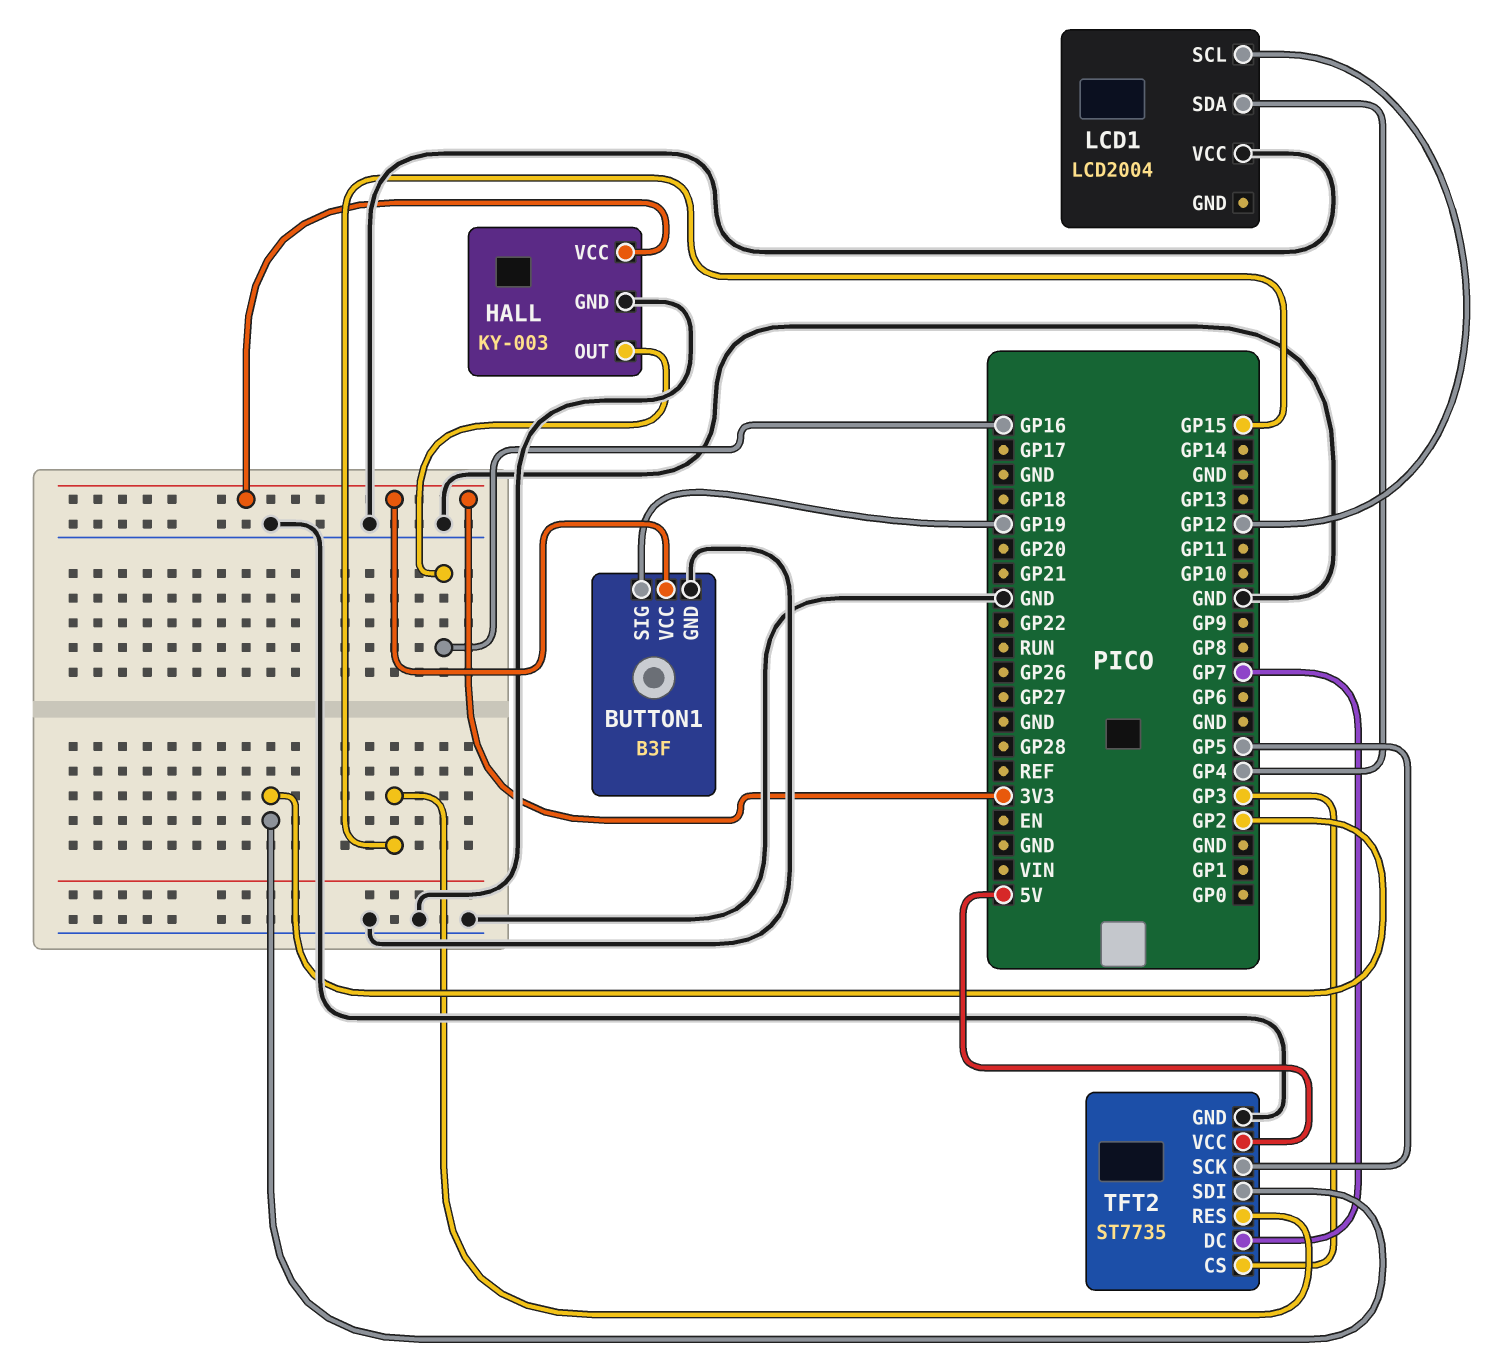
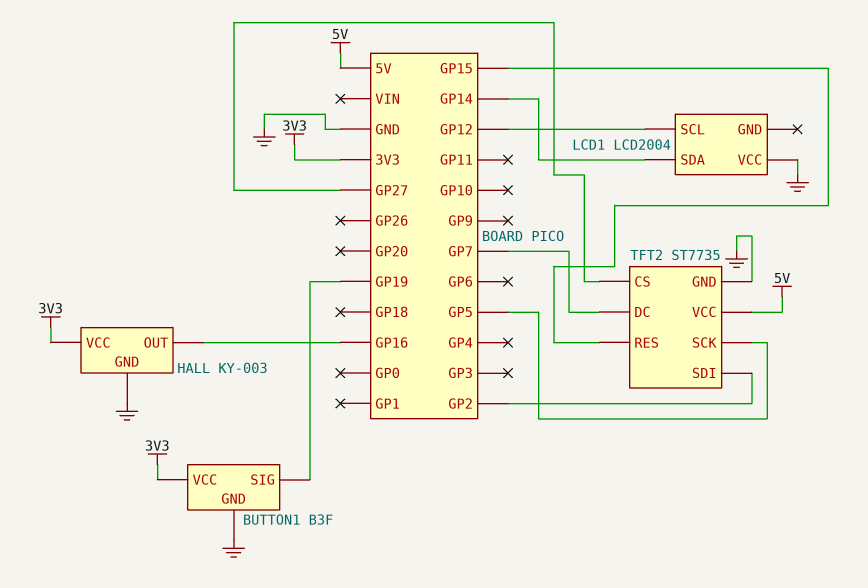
LCD1 pin SDA: GP4 -> GP14
TFT2 pin CS: GP3 -> GP27

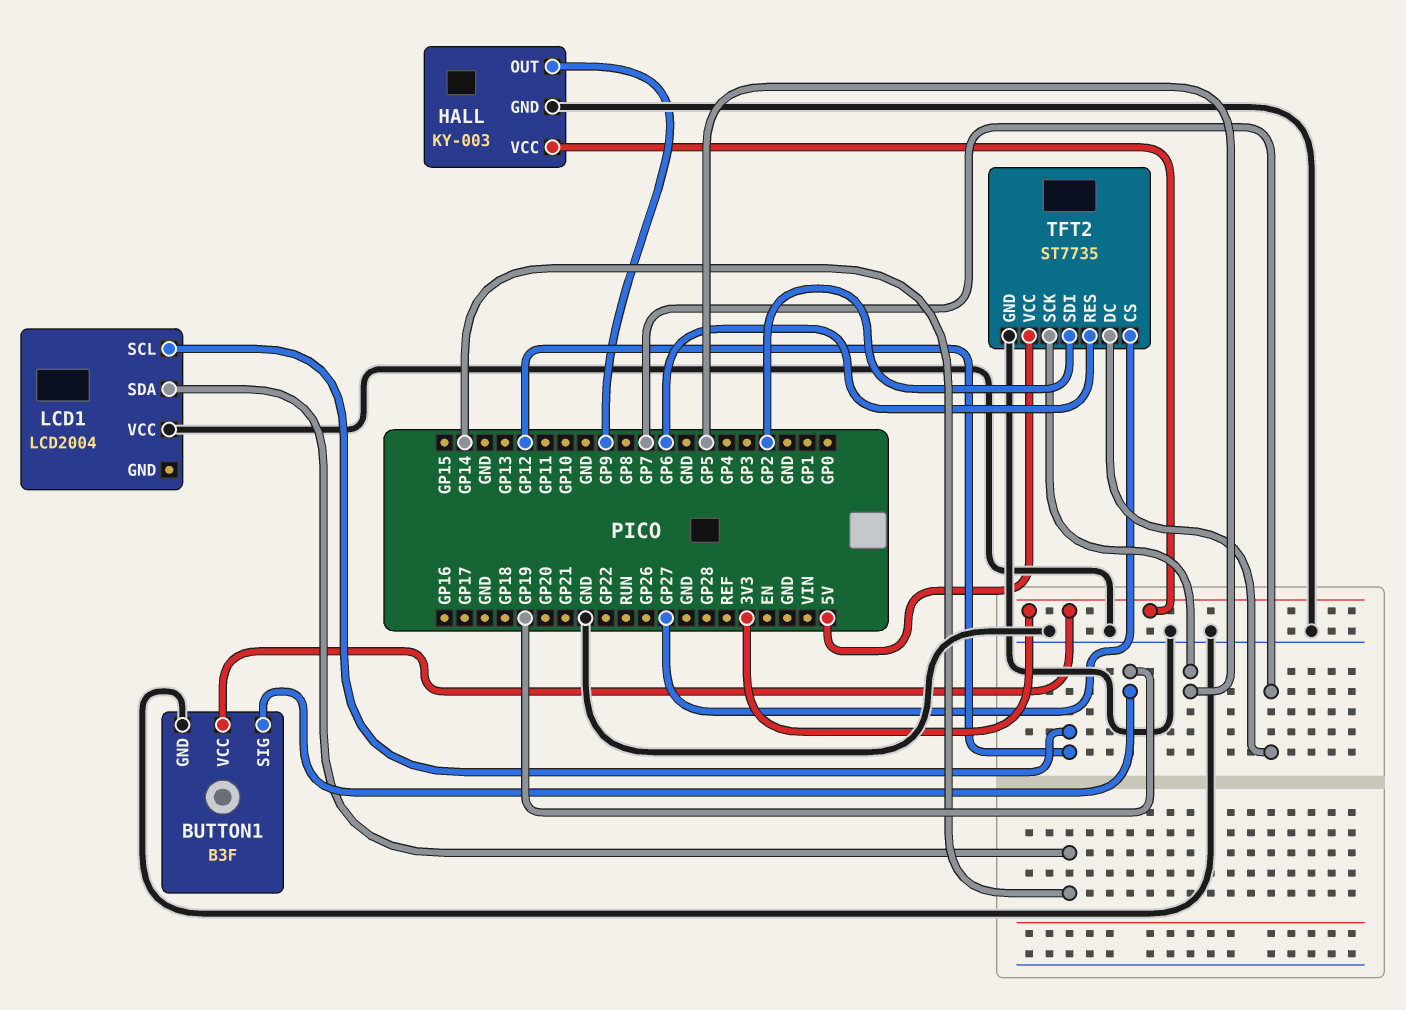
HALL pin OUT: GP16 -> GP9
TFT2 pin RES: GP15 -> GP6

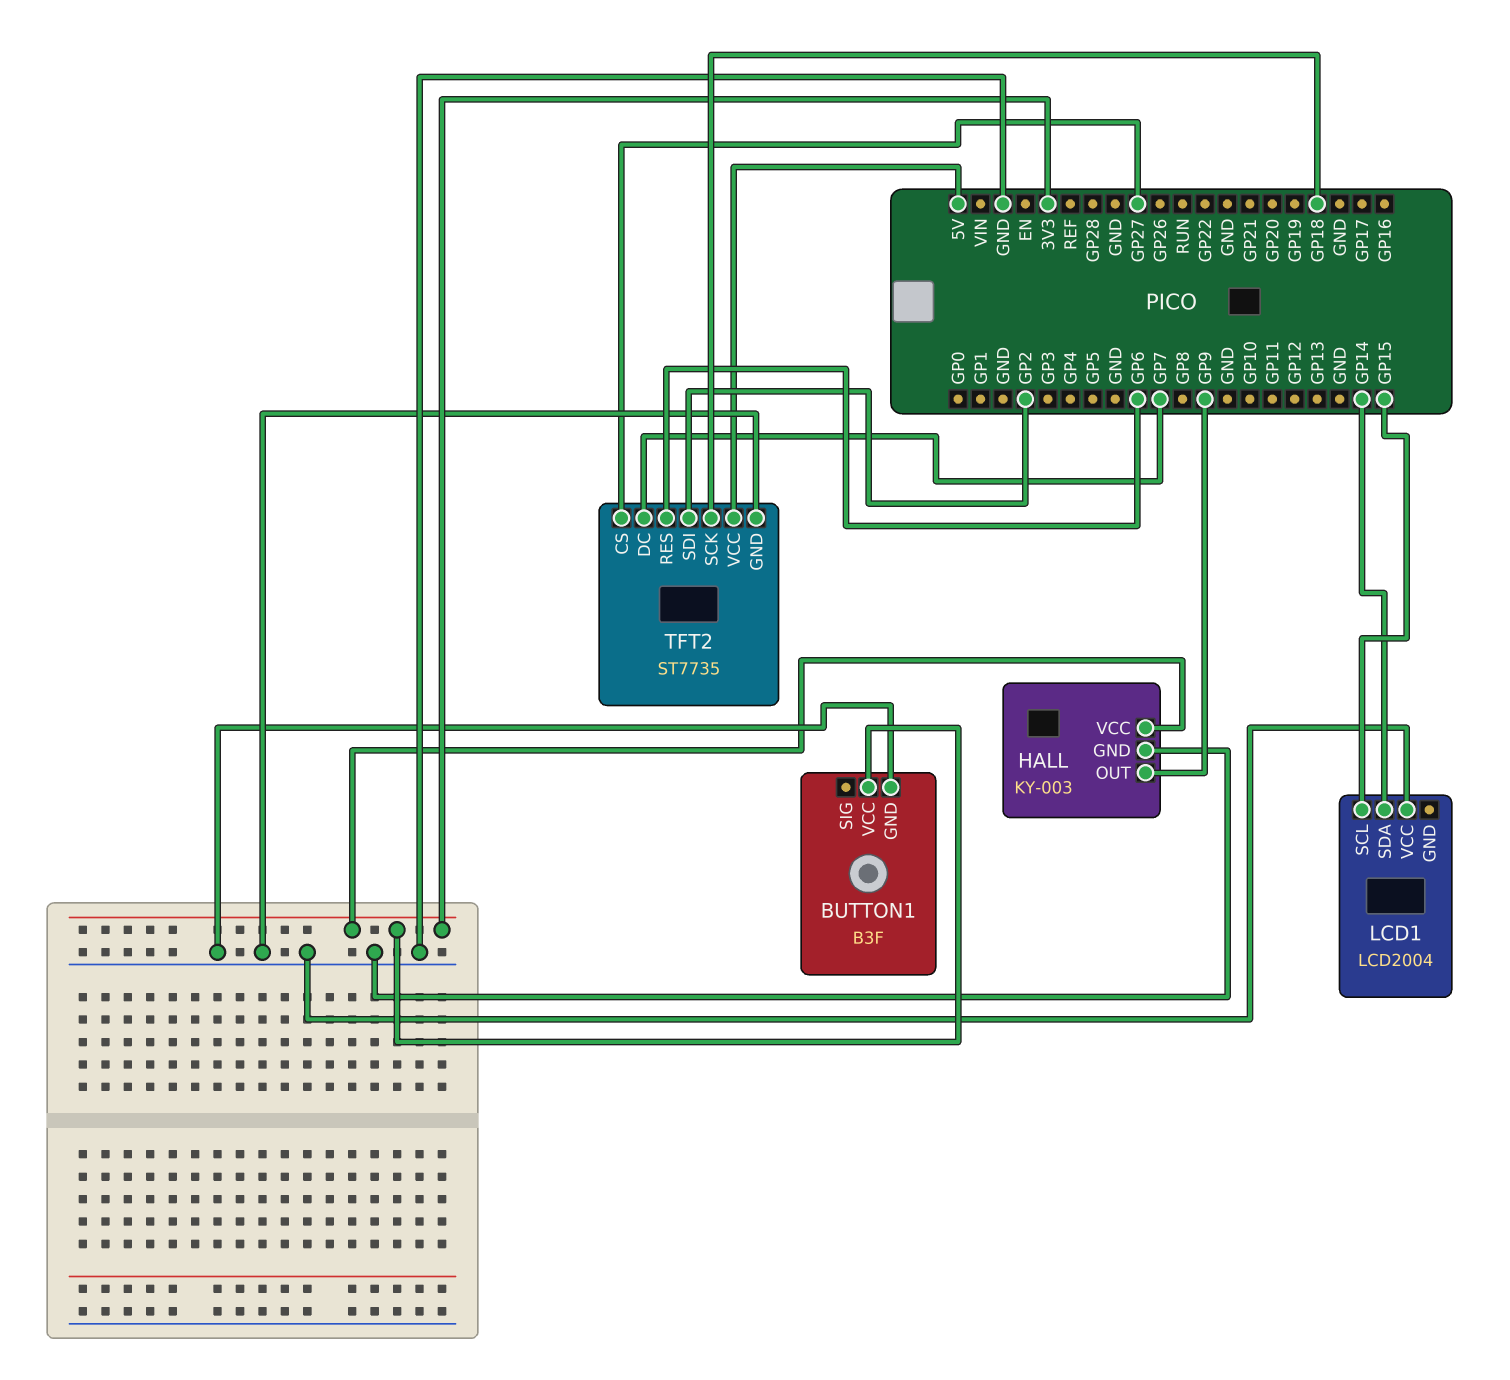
BUTTON1 pin SIG: GP19 -> none
LCD1 pin SCL: GP12 -> GP15
TFT2 pin SCK: GP5 -> GP18

